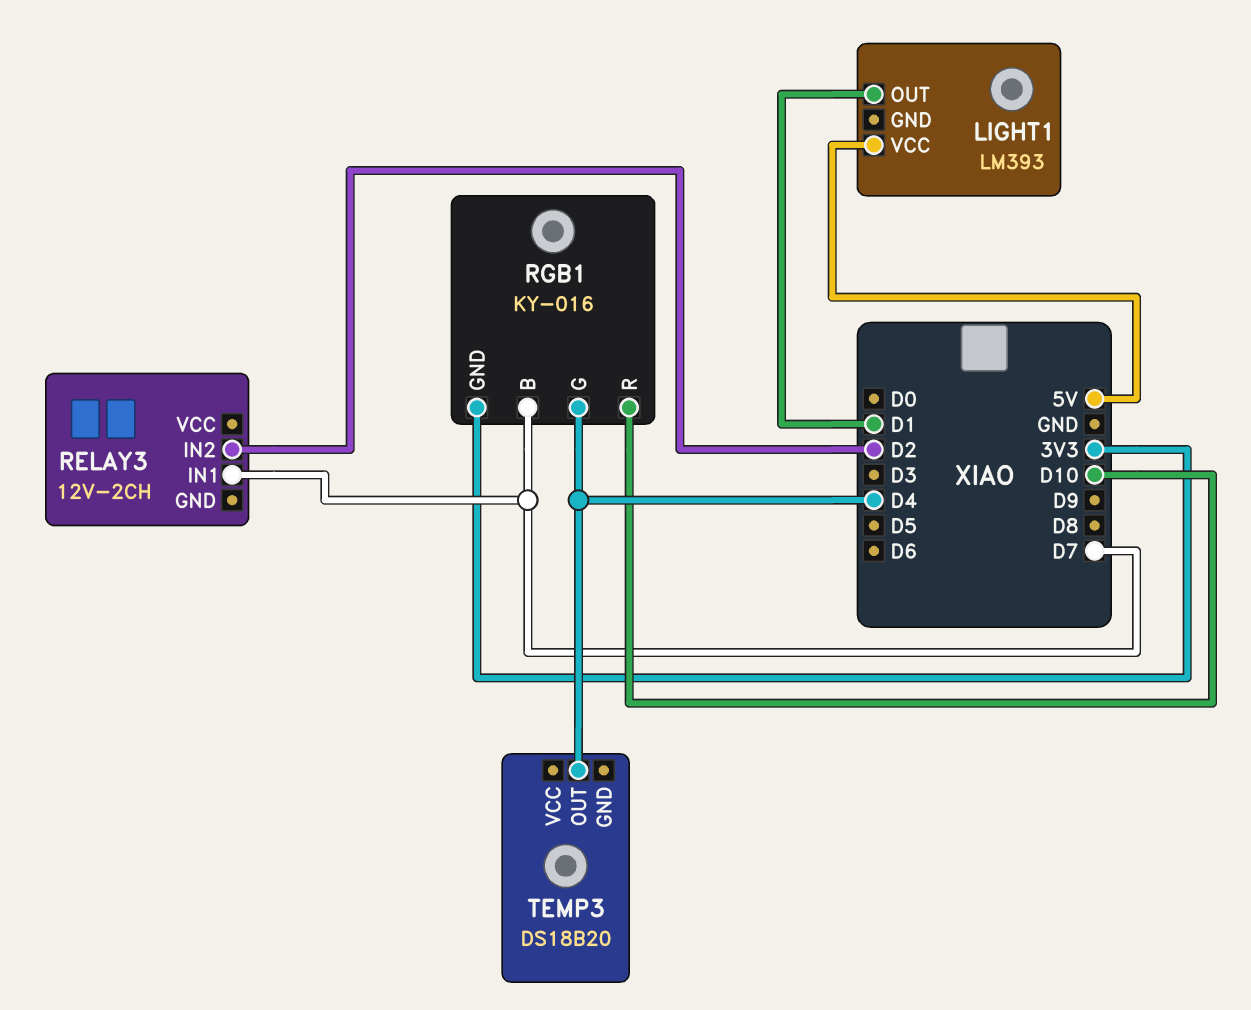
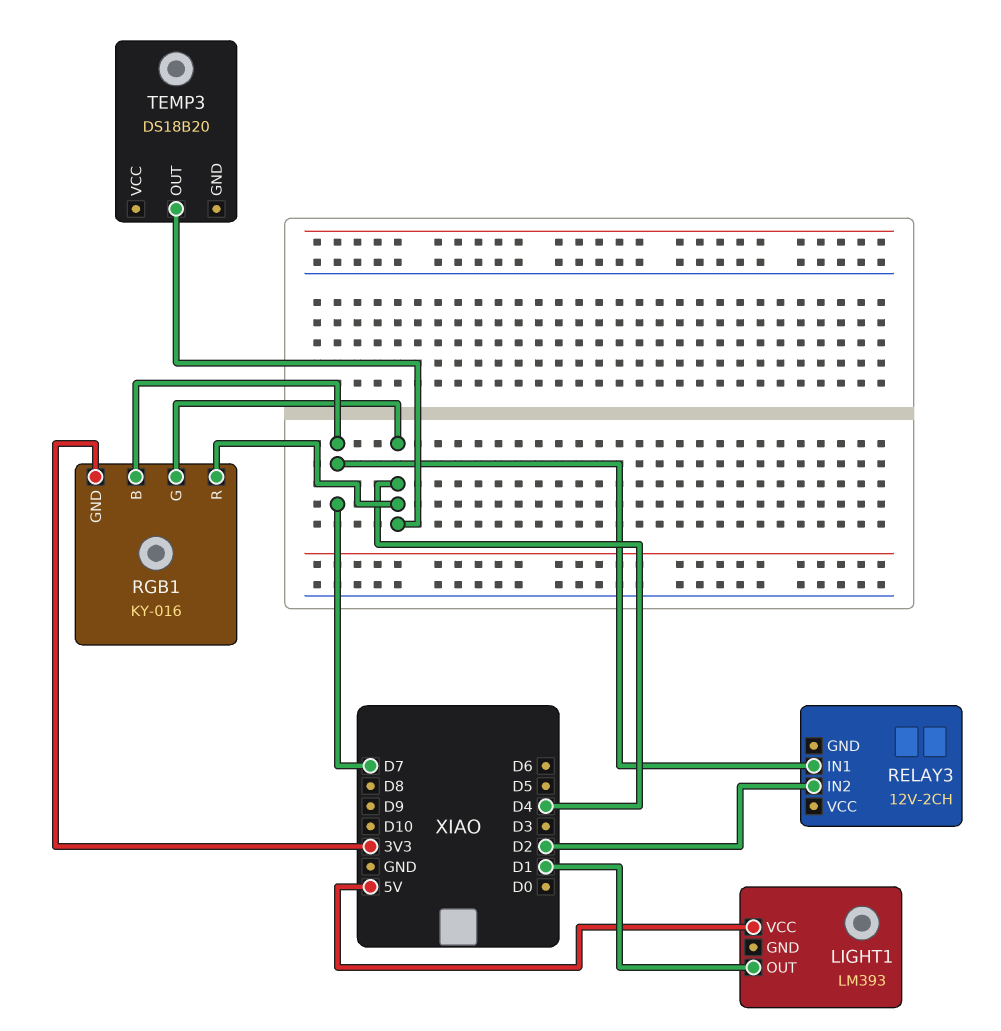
RGB1 pin R: D10 -> D4

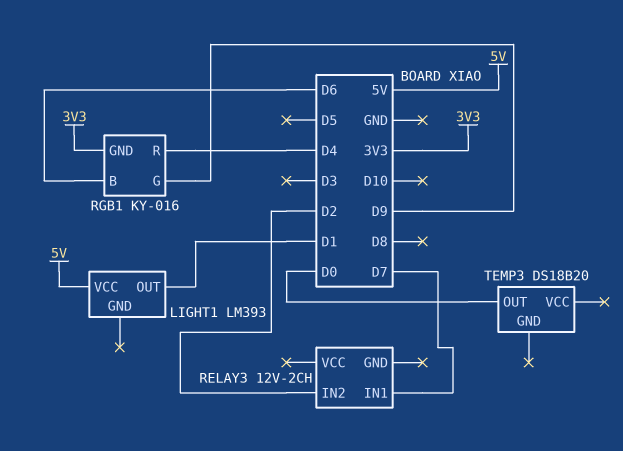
RGB1 pin B: D7 -> D6
RGB1 pin G: D4 -> D9
TEMP3 pin OUT: D4 -> D0

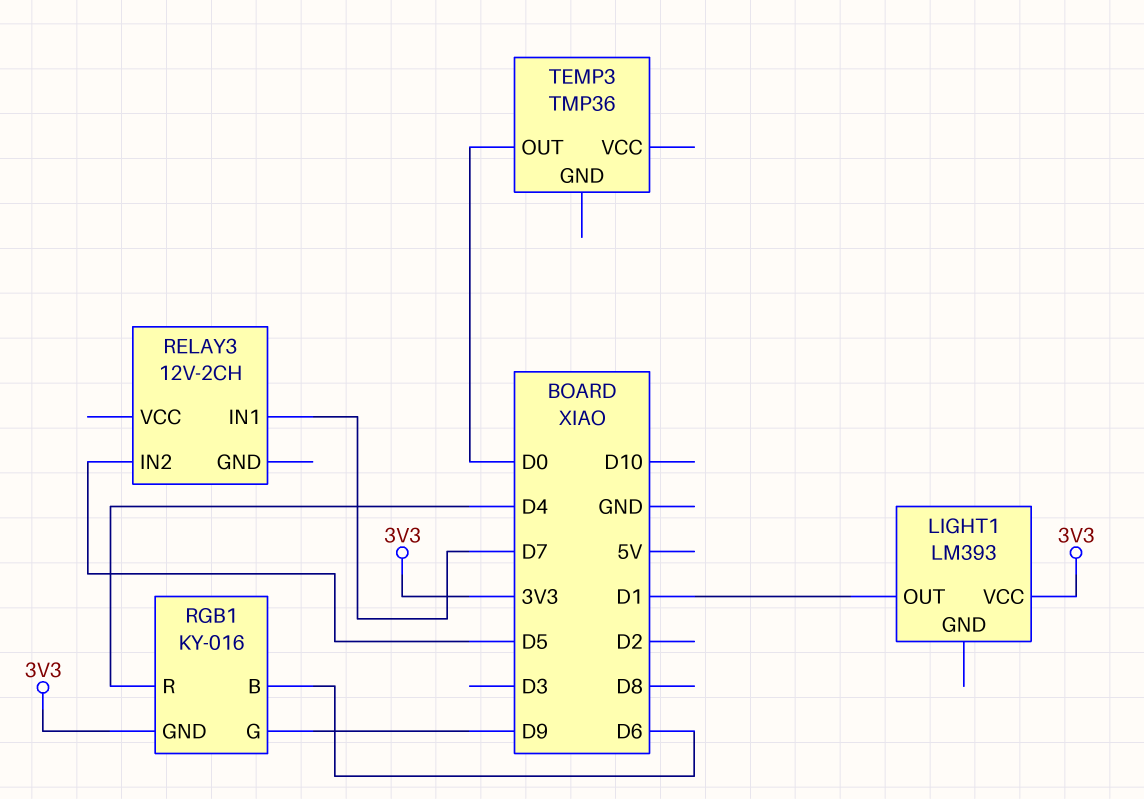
LIGHT1 pin VCC: 5V -> 3V3
RELAY3 pin IN2: D2 -> D5
TEMP3: DS18B20 -> TMP36

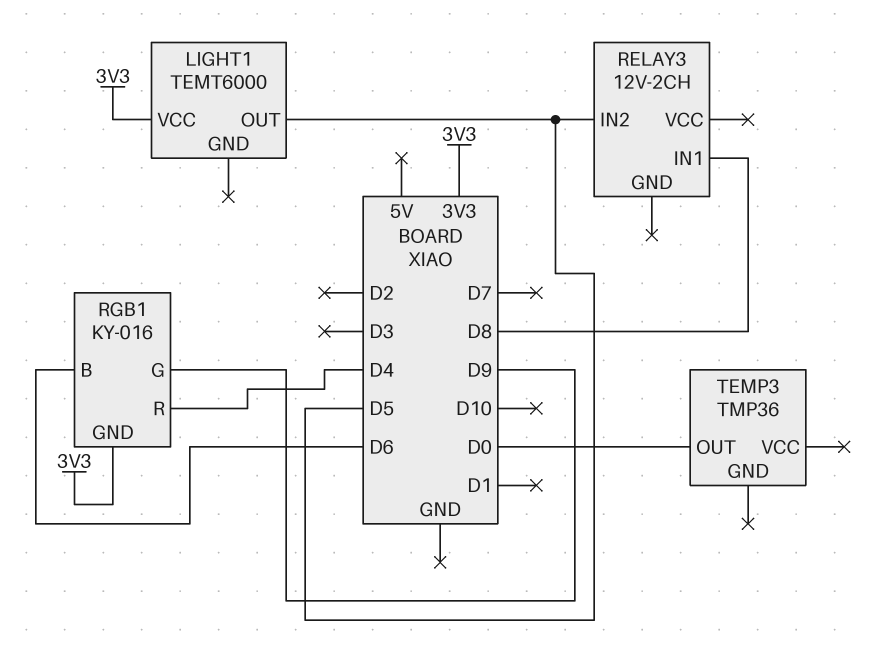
LIGHT1: LM393 -> TEMT6000
LIGHT1 pin OUT: D1 -> D5
RELAY3 pin IN1: D7 -> D8

